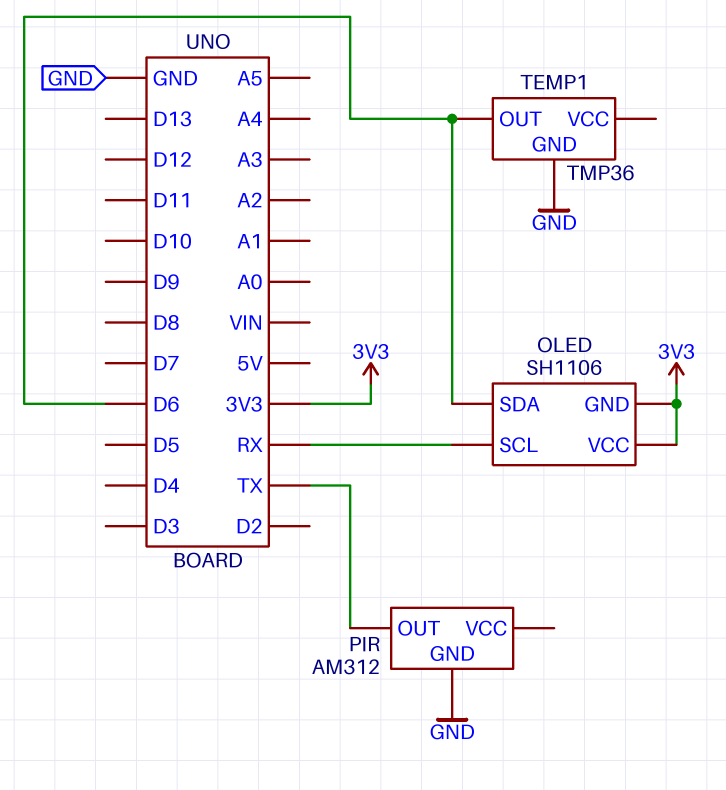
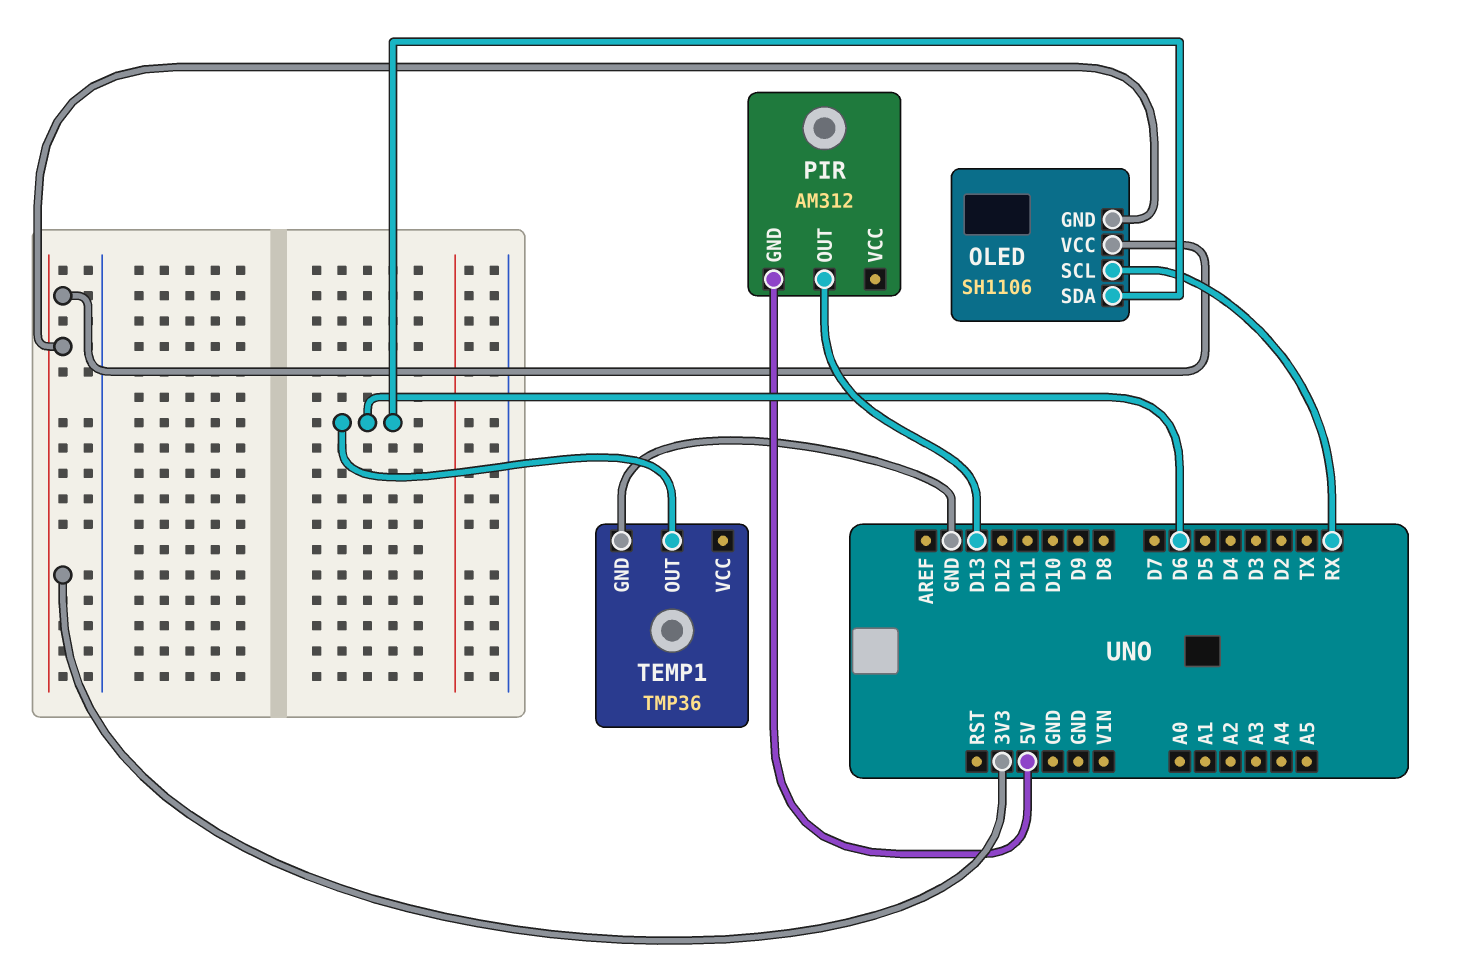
PIR pin GND: GND -> 5V
PIR pin OUT: TX -> D13

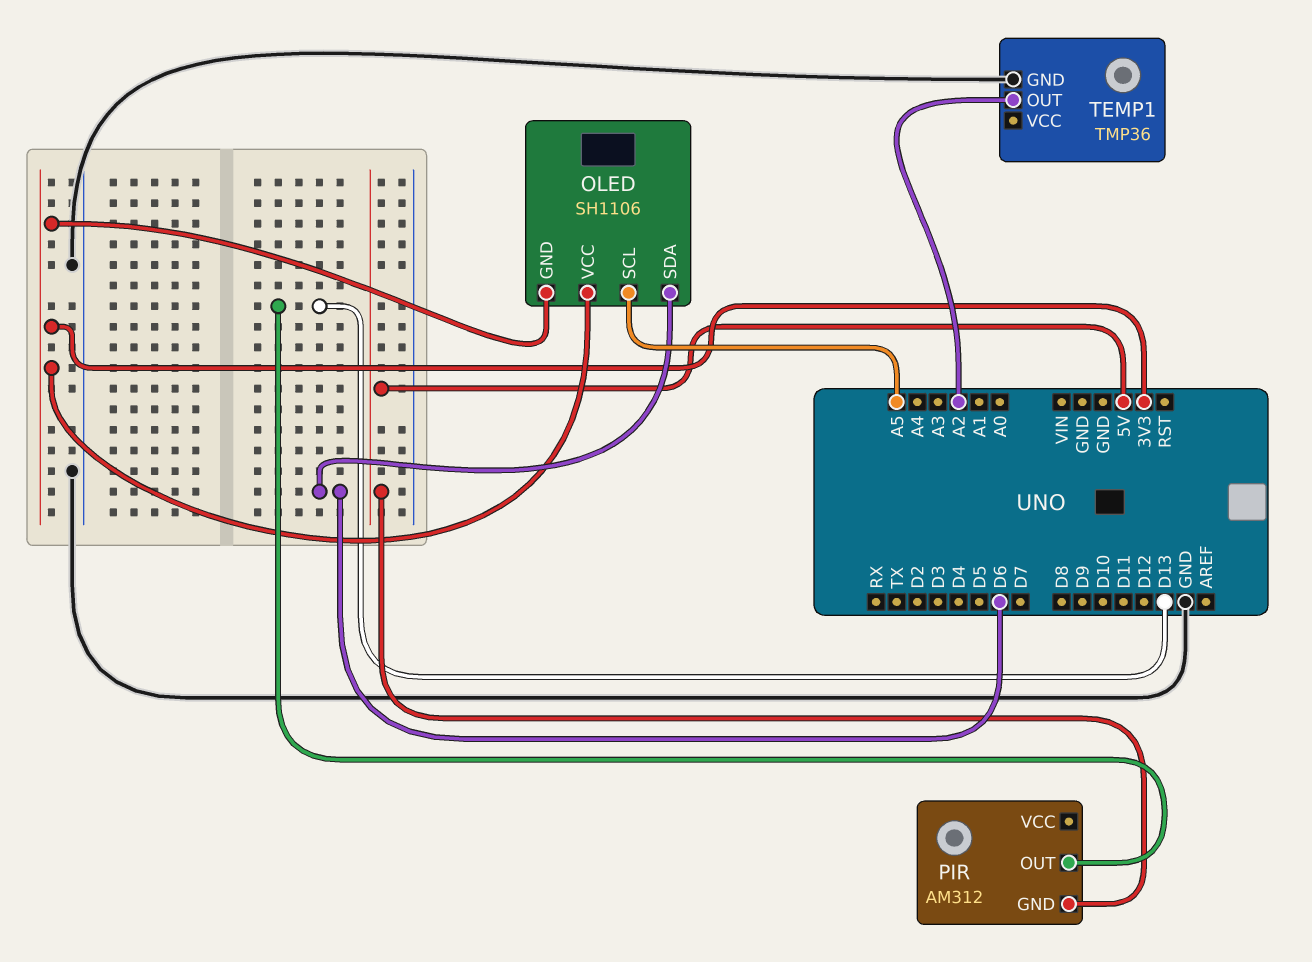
OLED pin SCL: RX -> A5
TEMP1 pin OUT: D6 -> A2

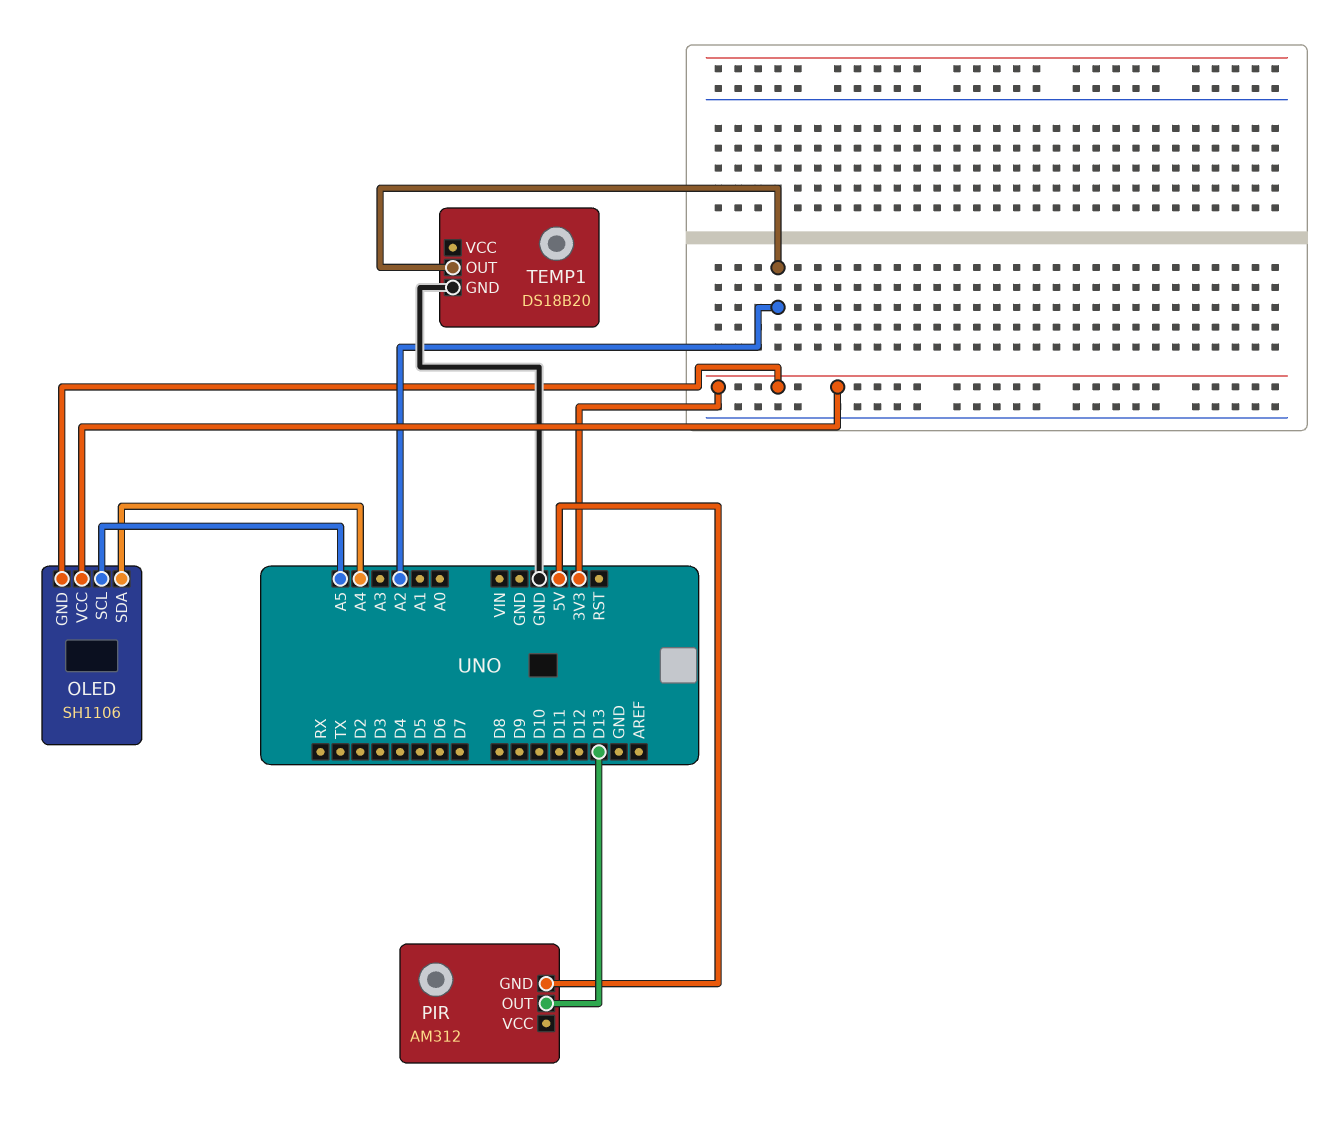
OLED pin SDA: D6 -> A4
TEMP1: TMP36 -> DS18B20

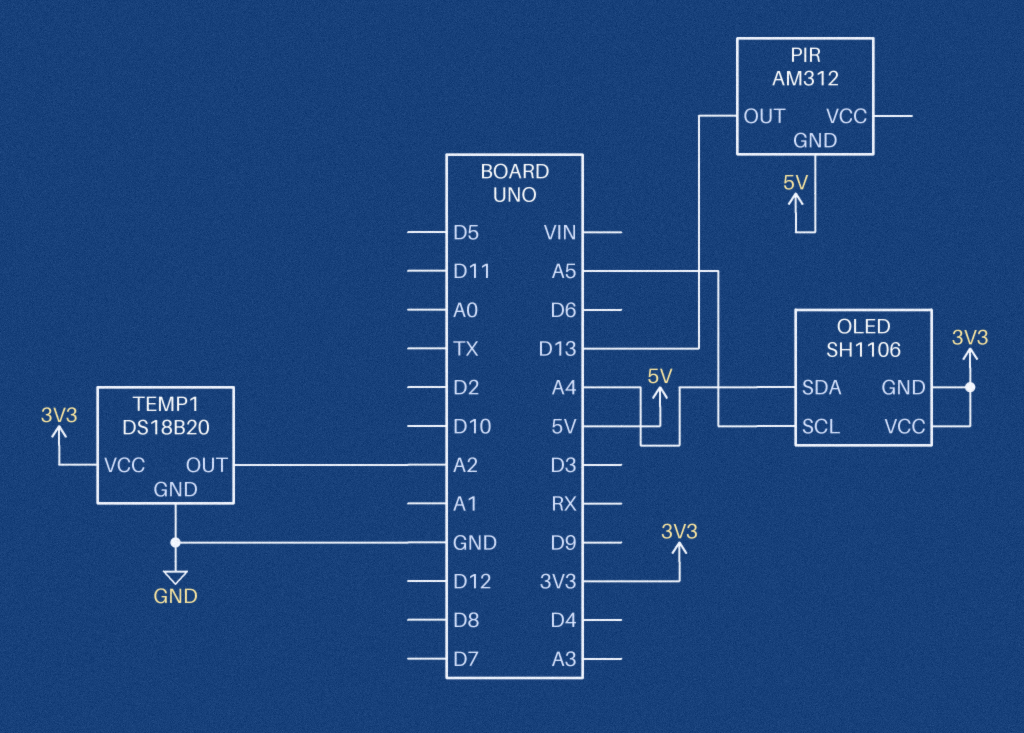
TEMP1 pin VCC: none -> 3V3

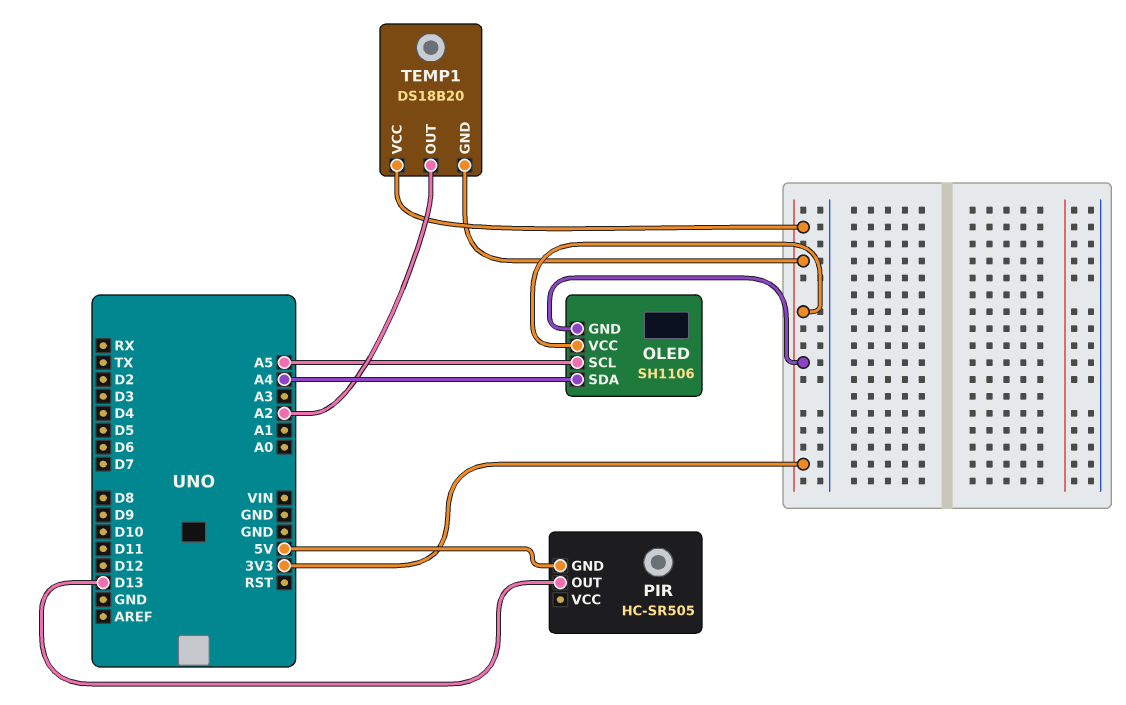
PIR: AM312 -> HC-SR505
TEMP1 pin GND: GND -> 3V3

